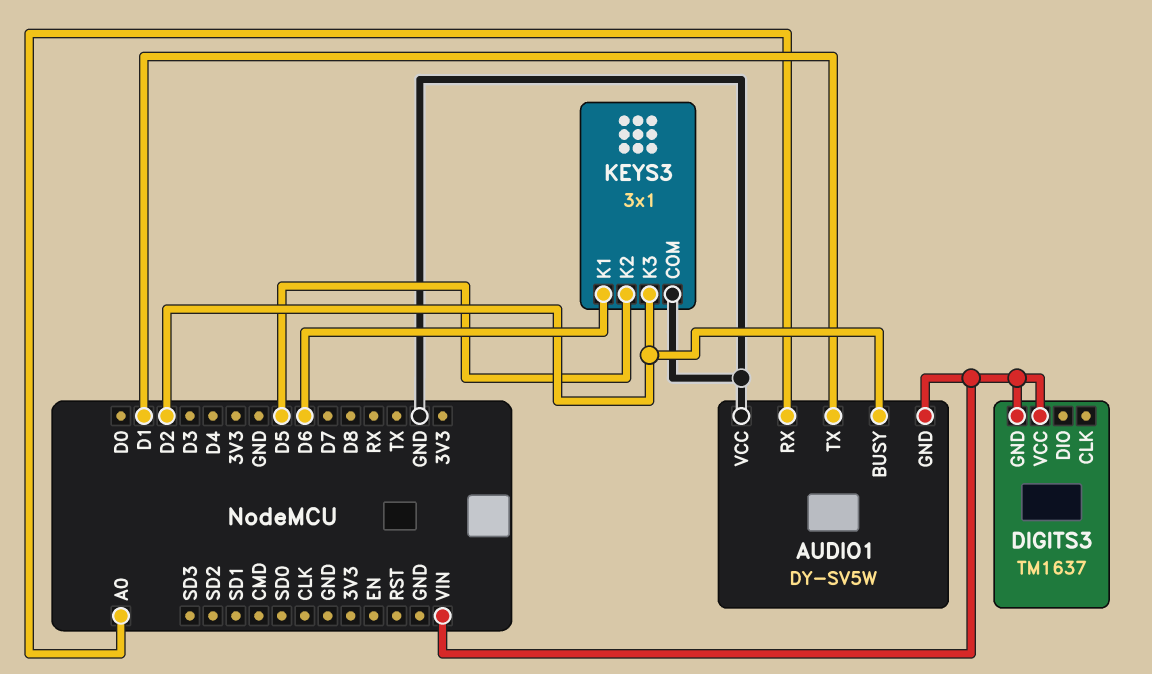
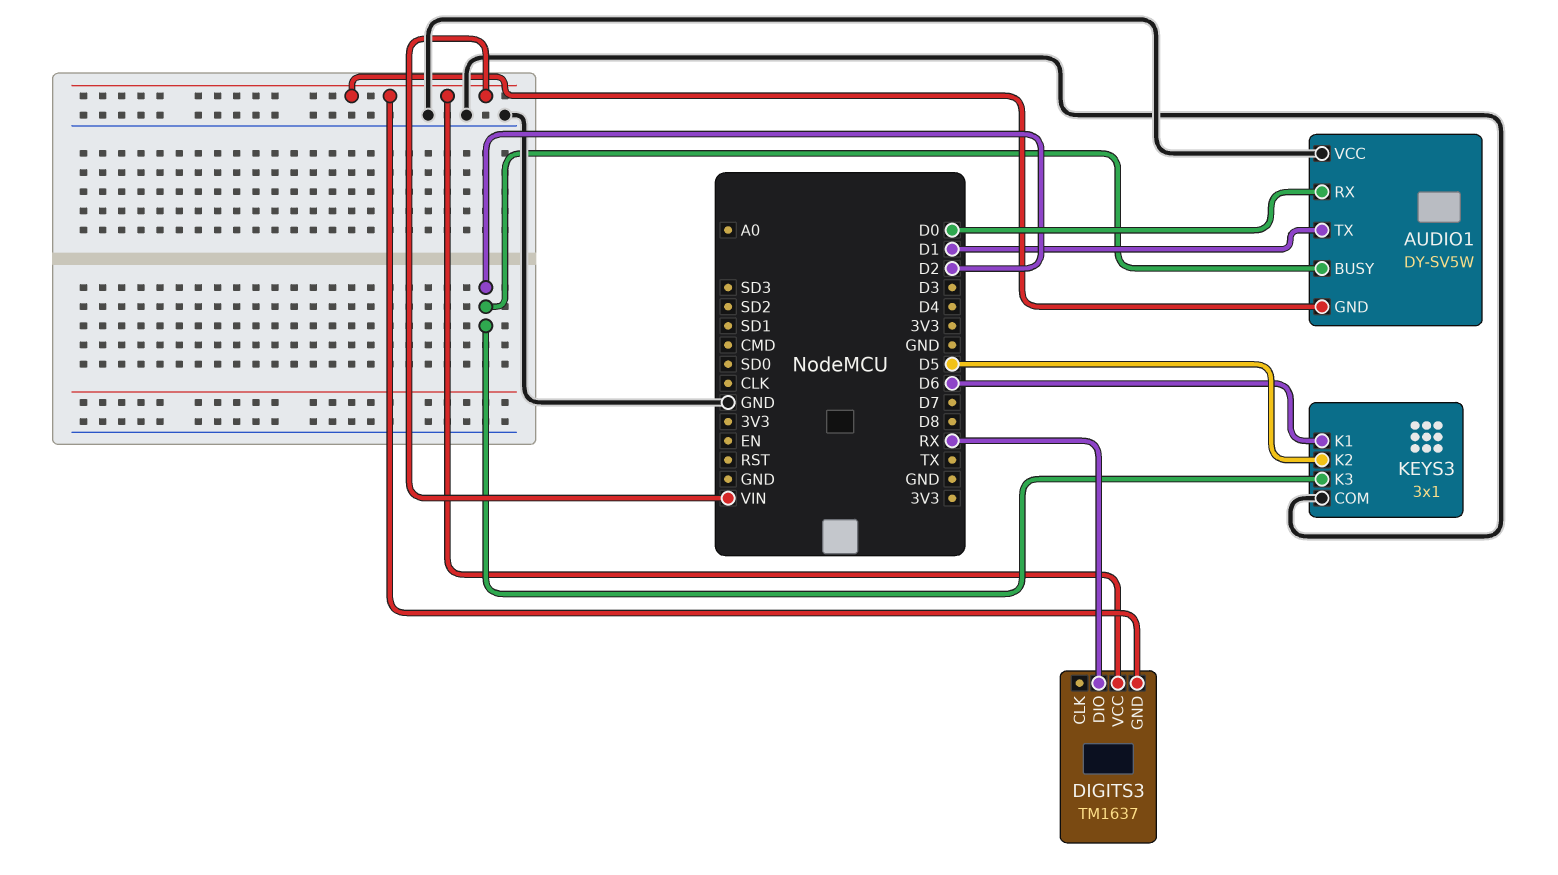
AUDIO1 pin RX: A0 -> D0
DIGITS3 pin DIO: none -> RX

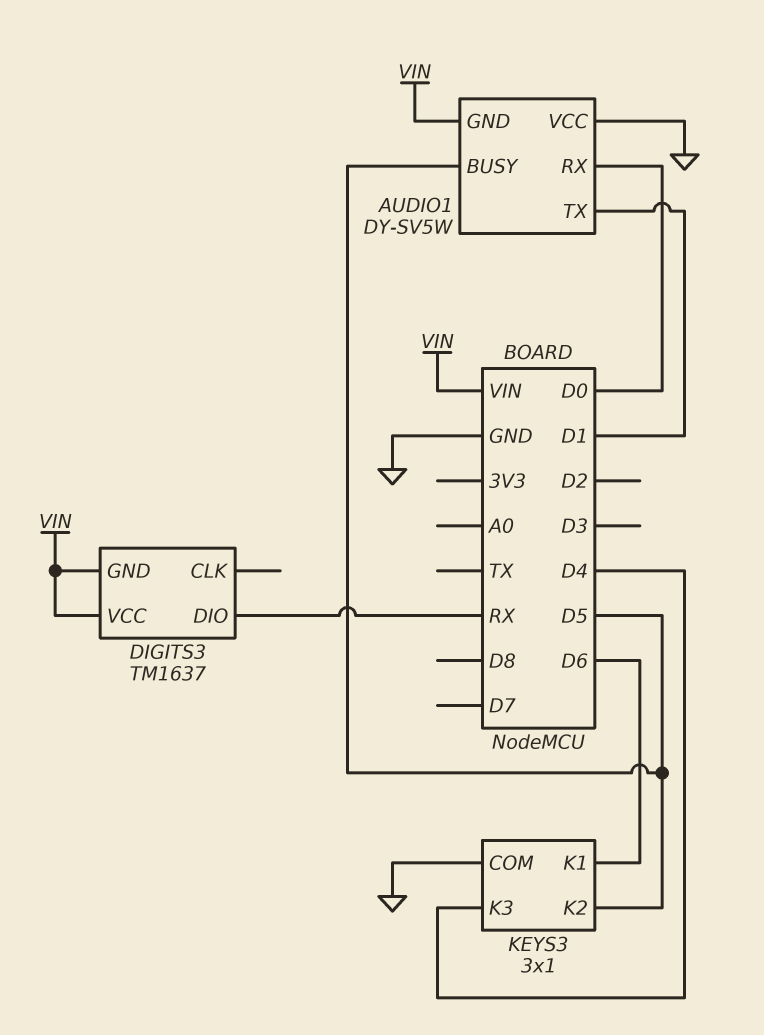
AUDIO1 pin BUSY: D2 -> D5
KEYS3 pin K3: D2 -> D4

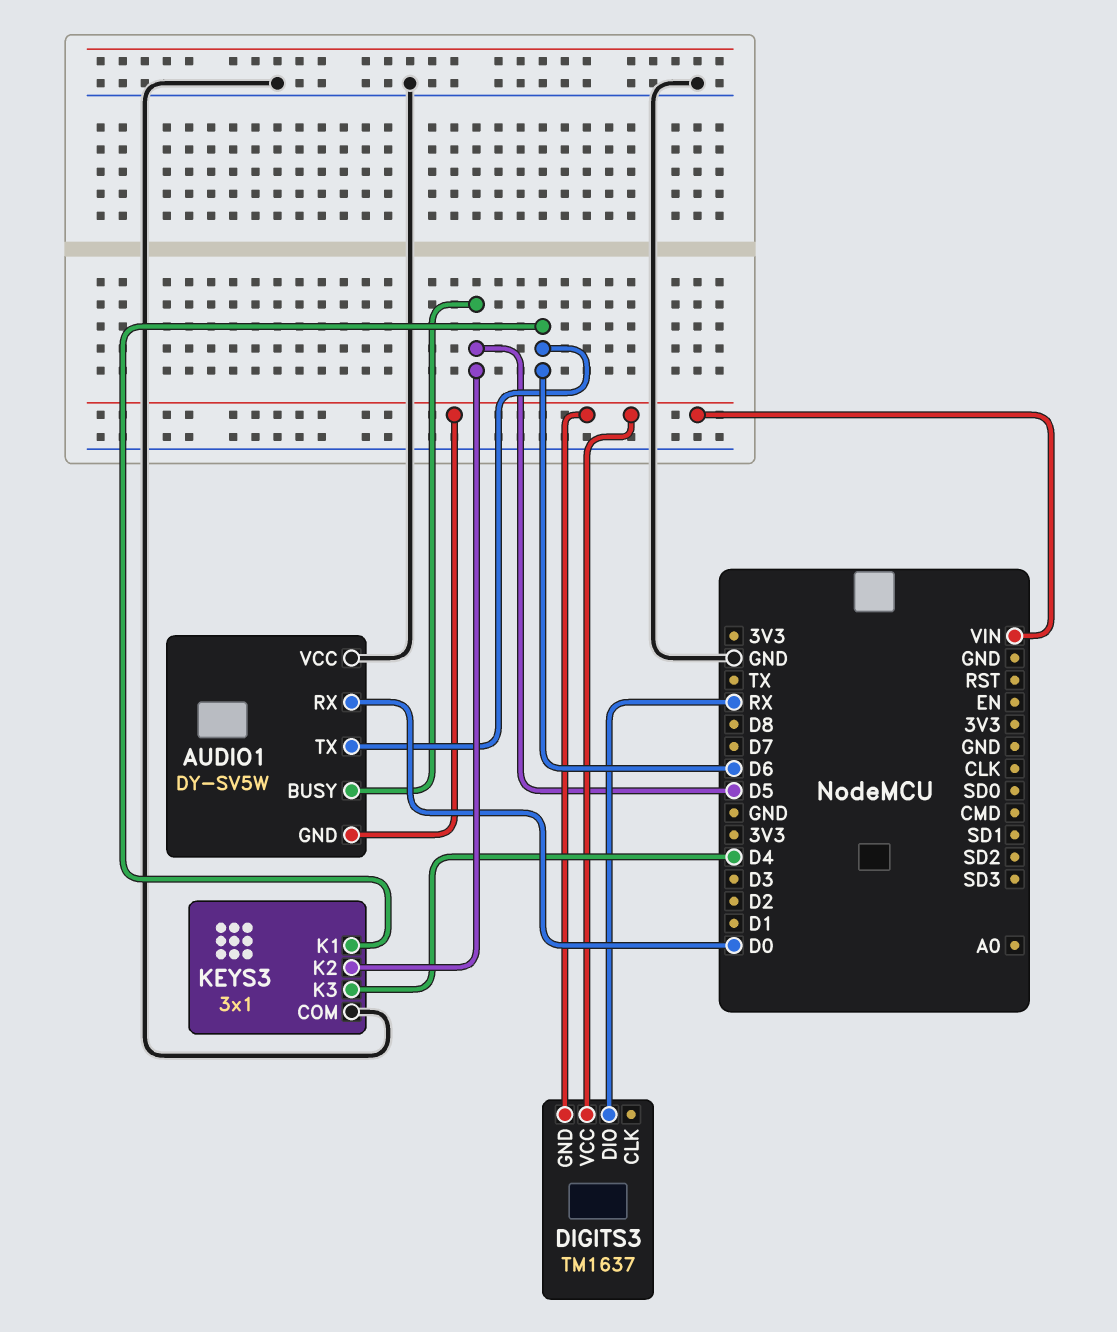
AUDIO1 pin TX: D1 -> D6

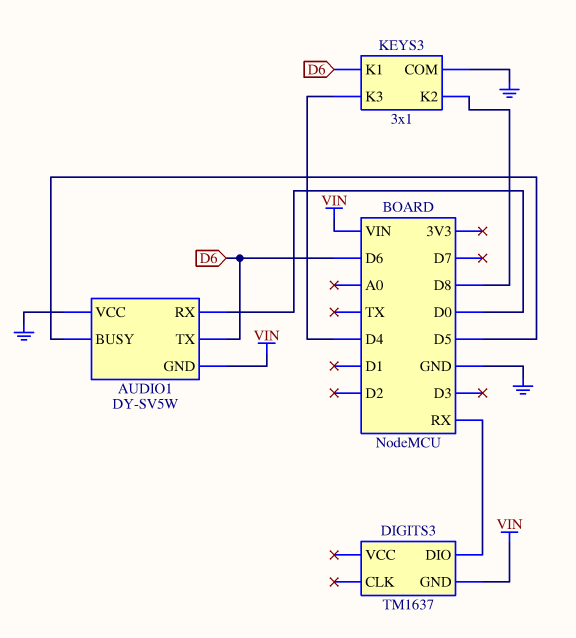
DIGITS3 pin VCC: VIN -> none
KEYS3 pin K2: D5 -> D8

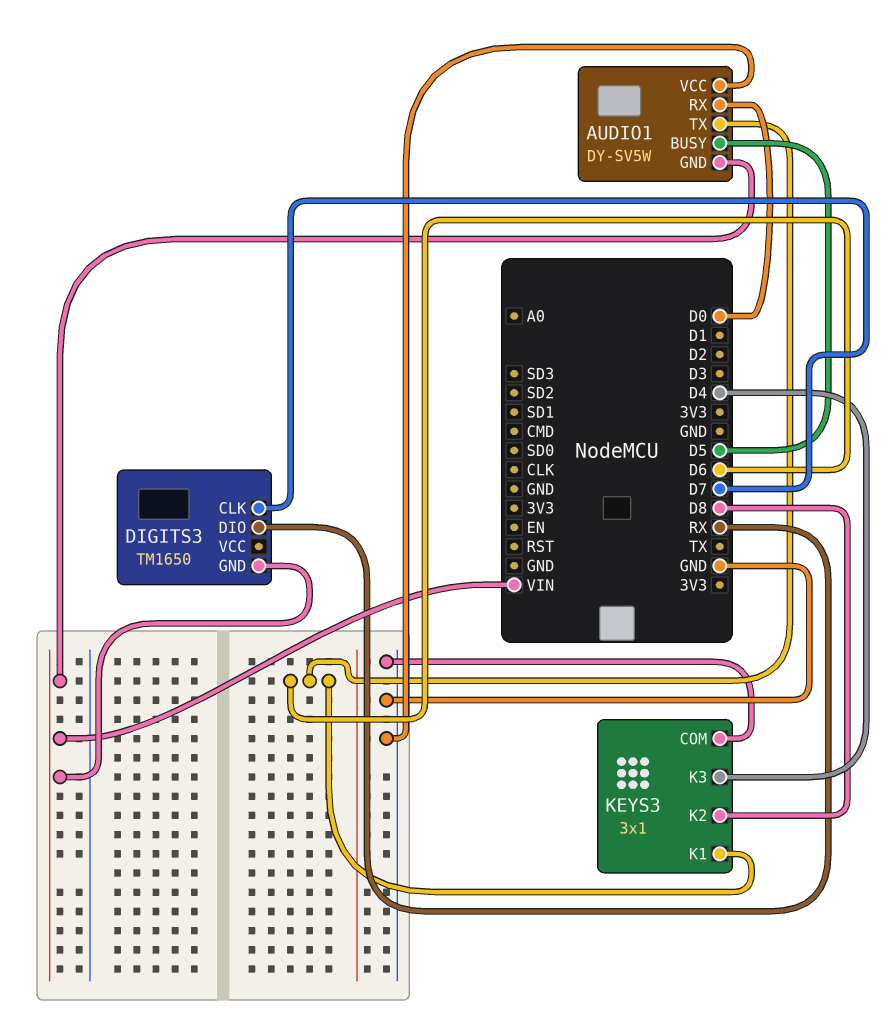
DIGITS3: TM1637 -> TM1650
DIGITS3 pin CLK: none -> D7

